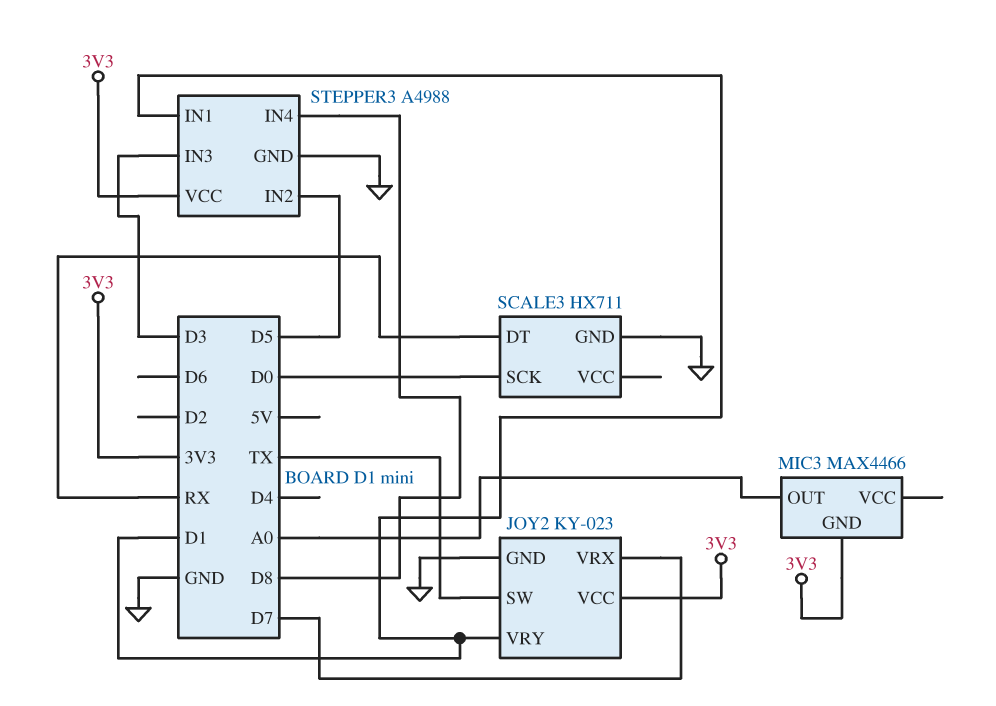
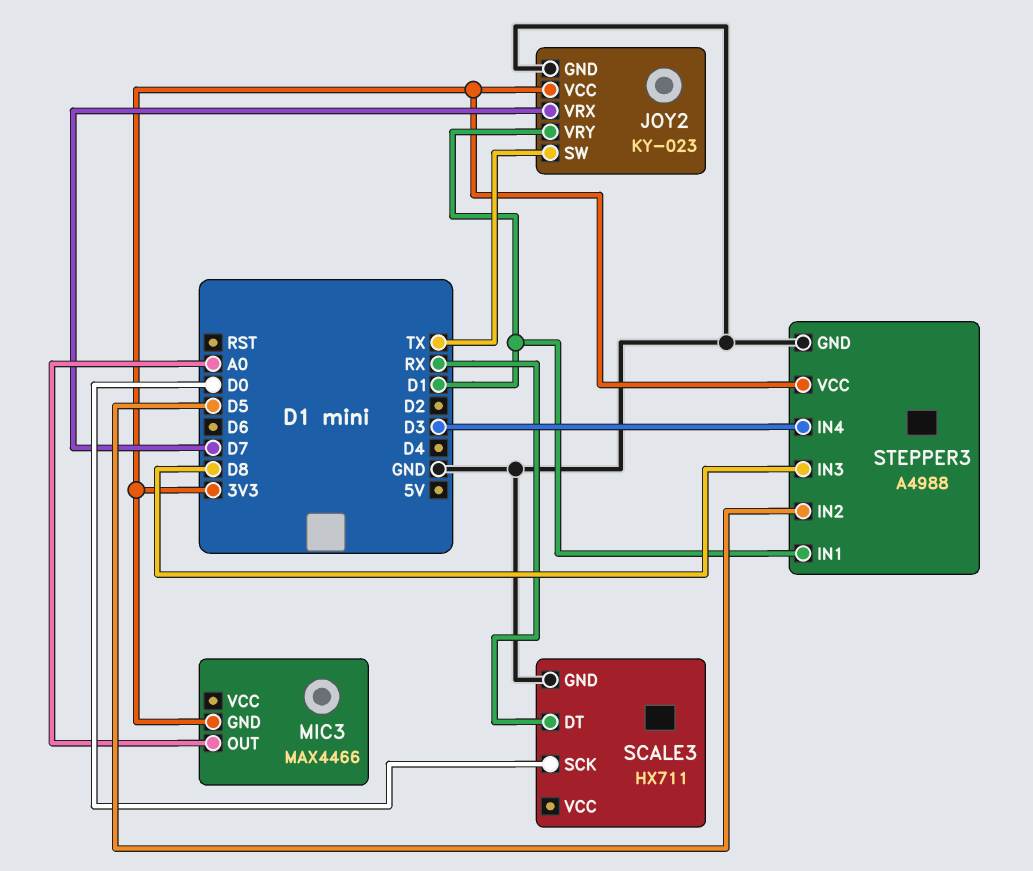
STEPPER3 pin IN3: D3 -> D8
STEPPER3 pin IN4: D8 -> D3

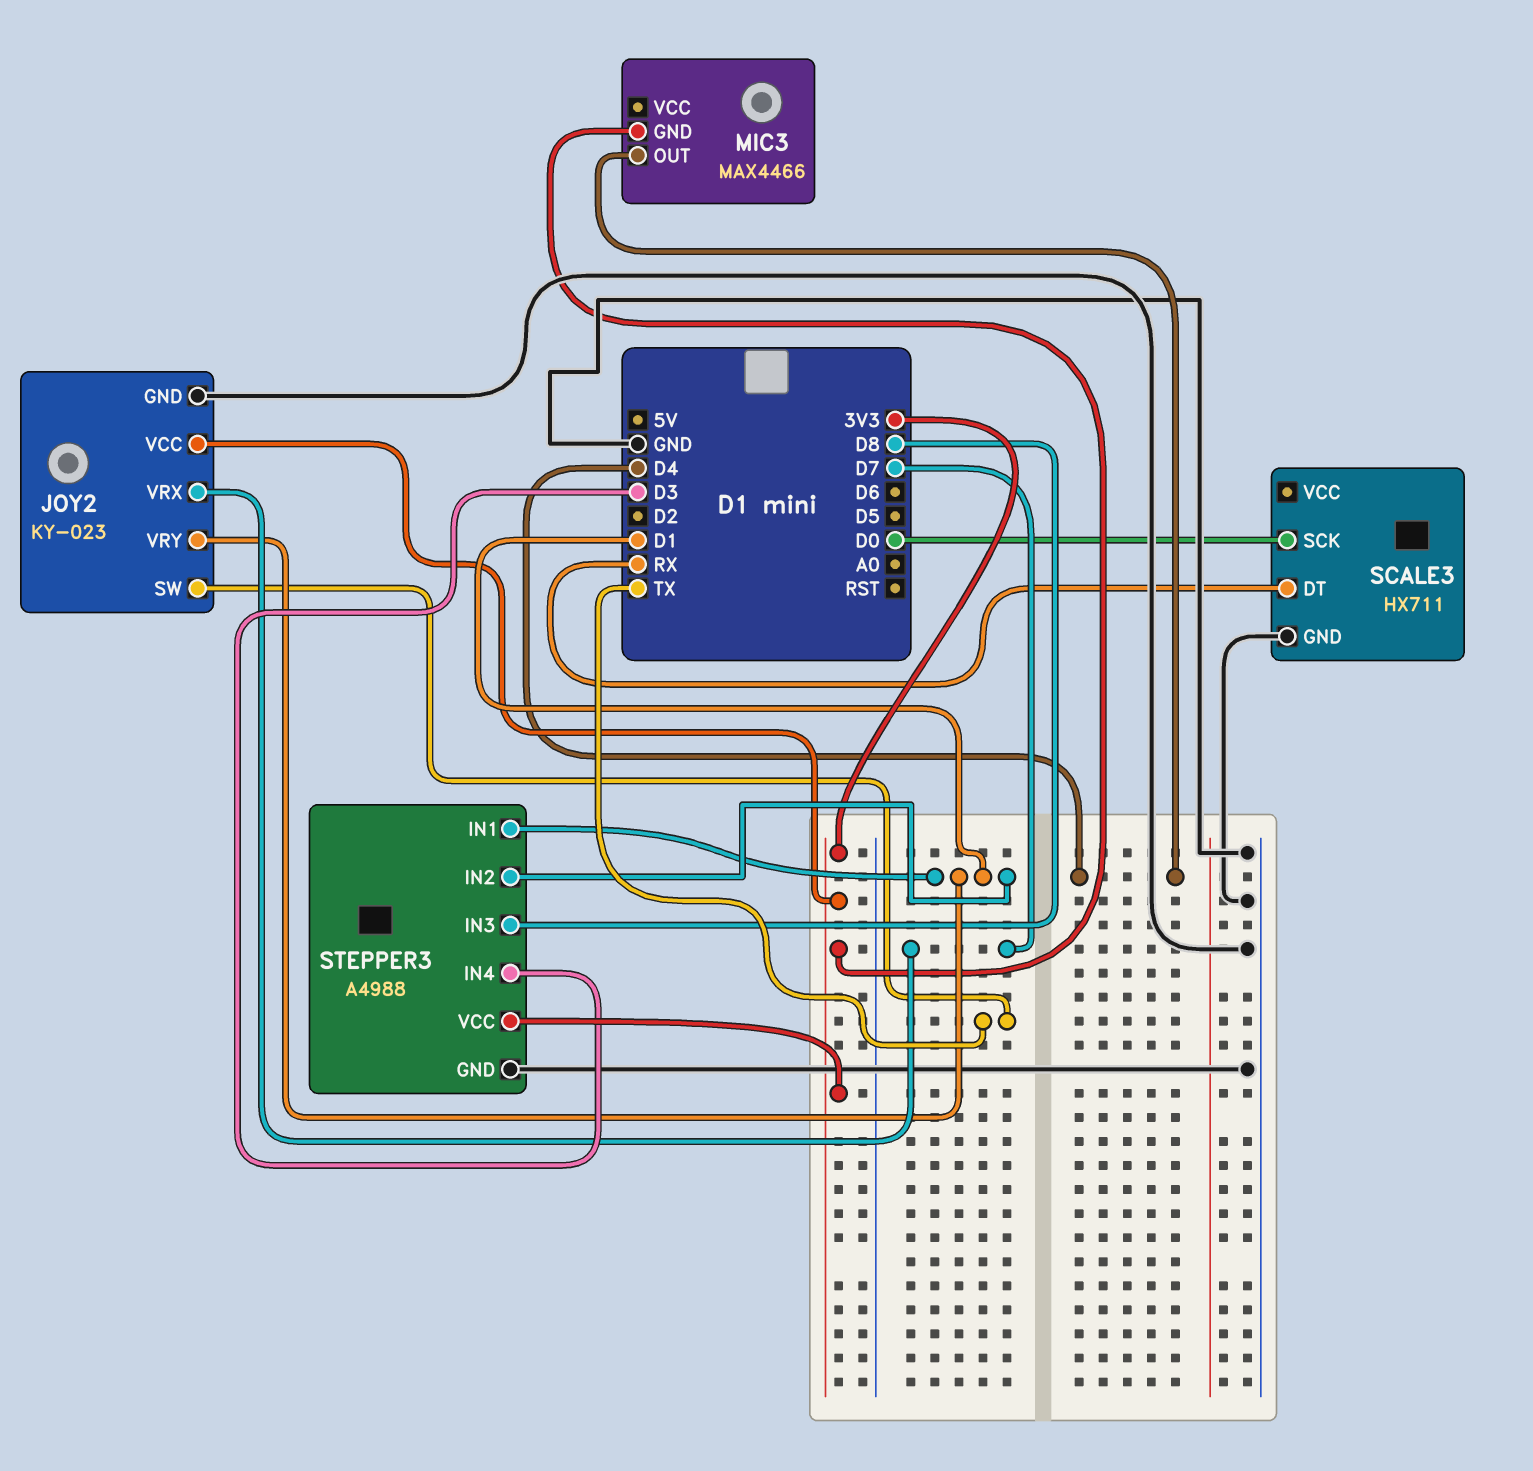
MIC3 pin OUT: A0 -> D4
STEPPER3 pin IN2: D5 -> D1

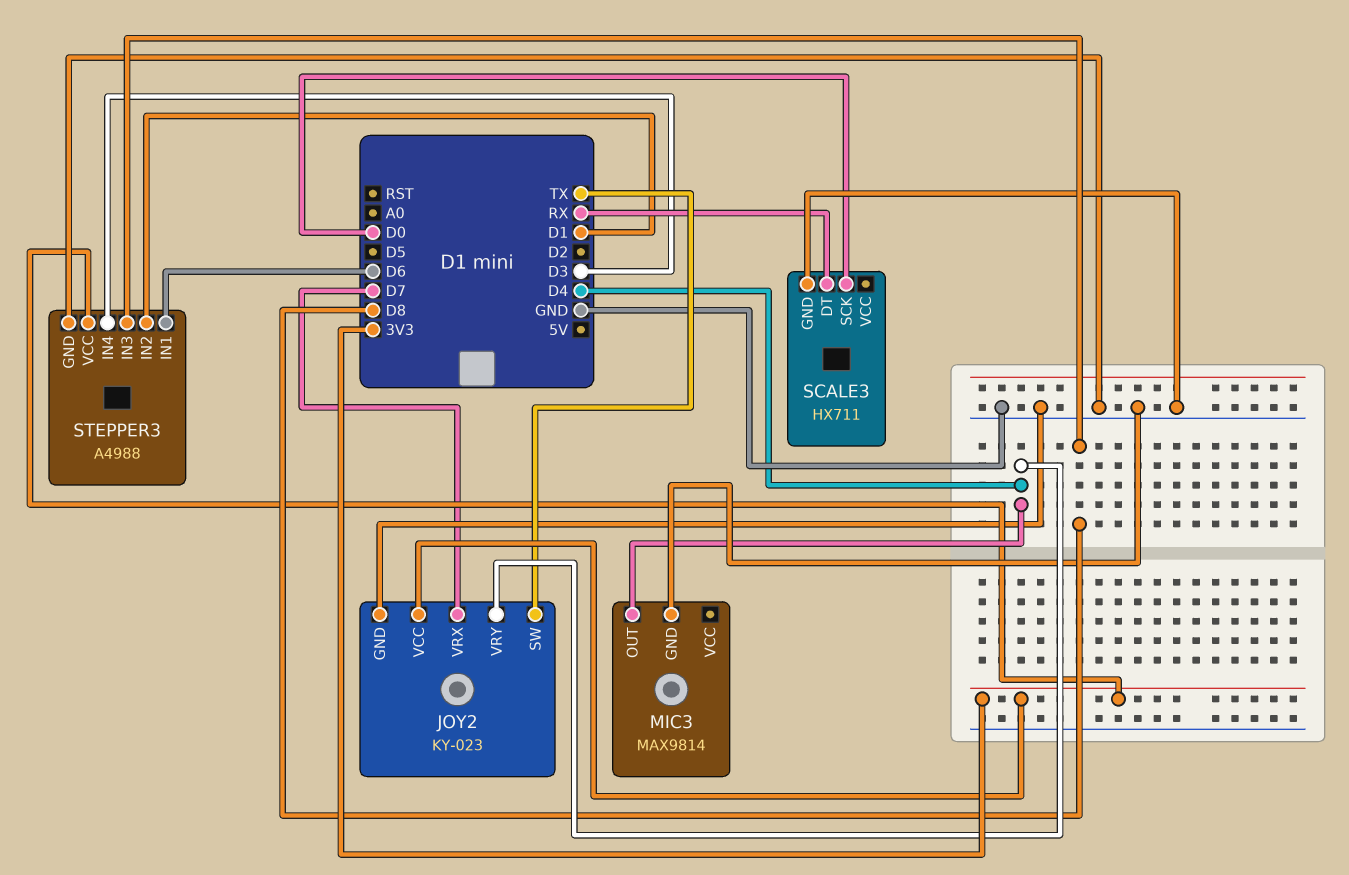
JOY2 pin VRY: D1 -> D4
MIC3: MAX4466 -> MAX9814
MIC3 pin GND: 3V3 -> GND
STEPPER3 pin IN1: D1 -> D6

